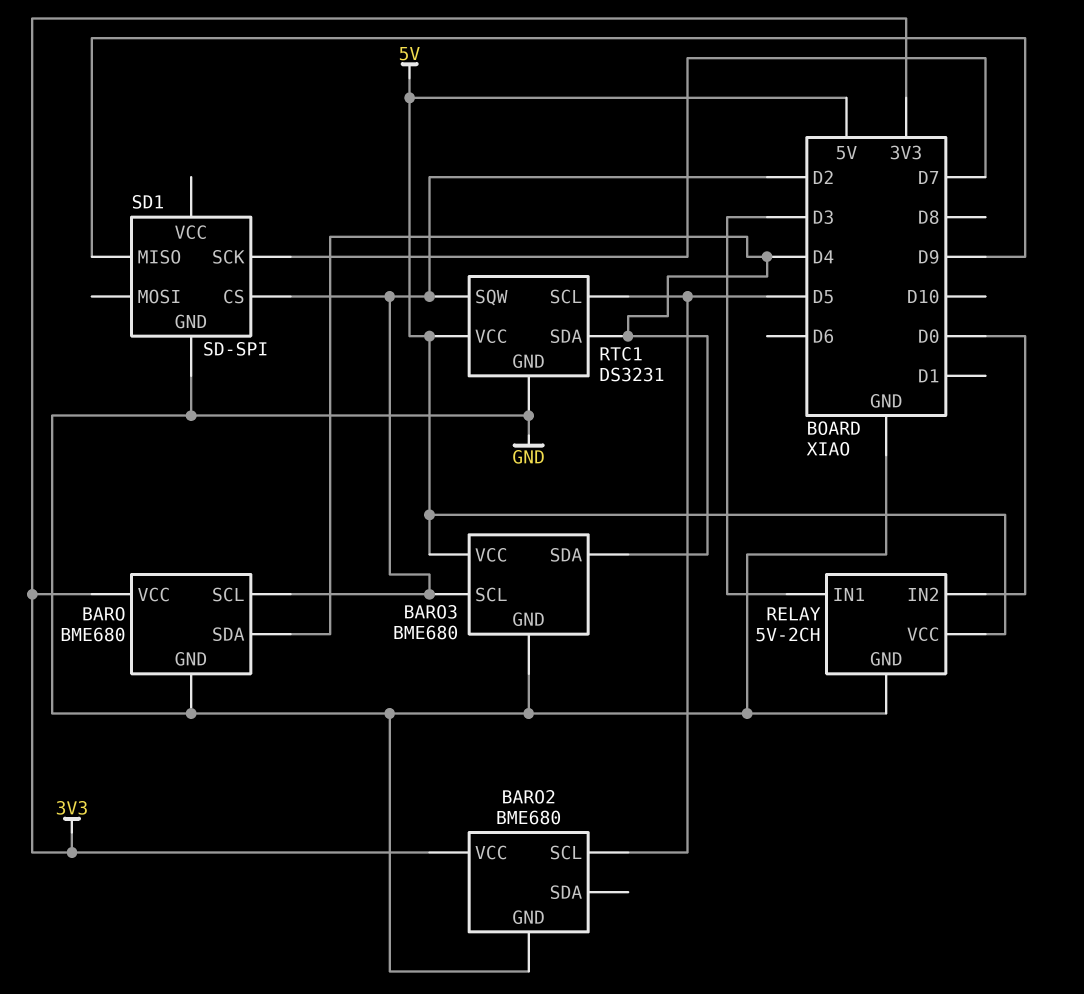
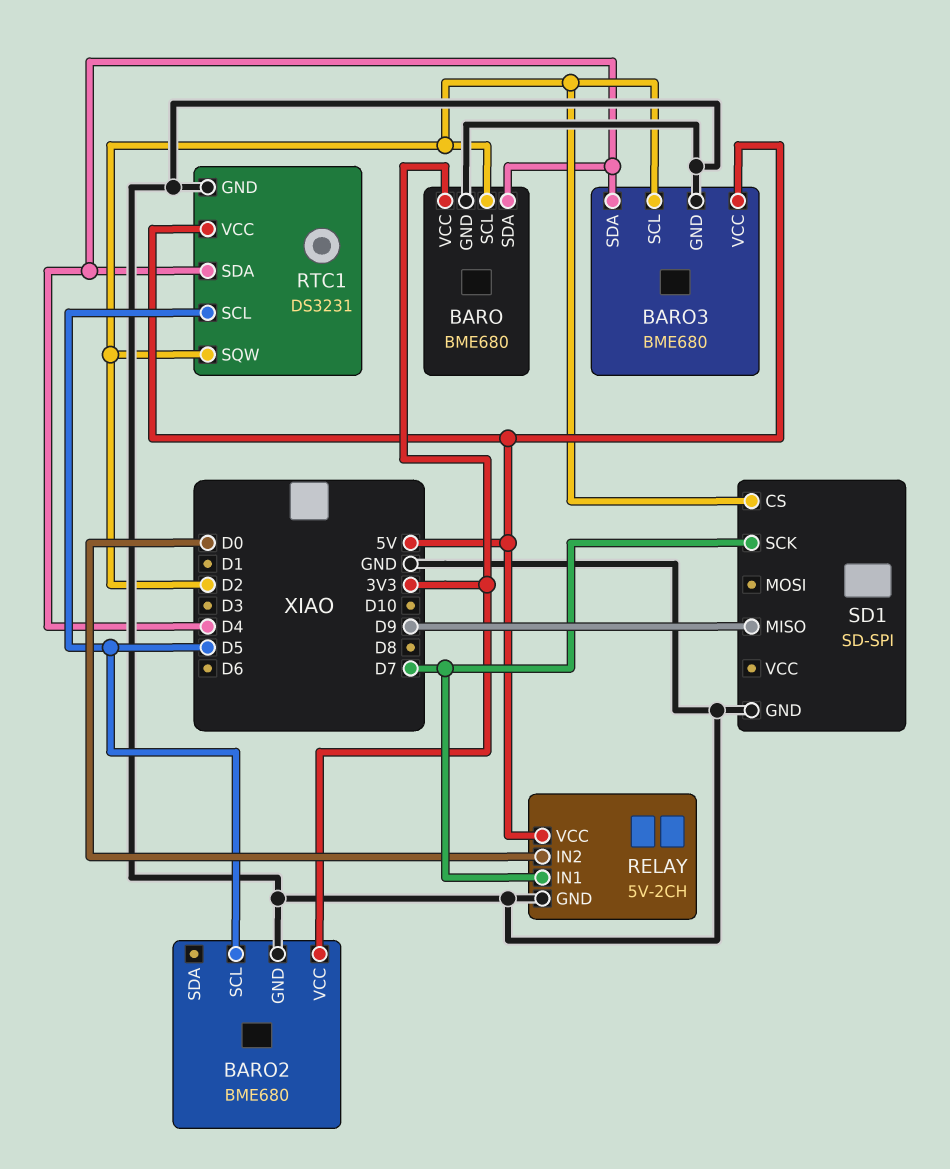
RELAY pin IN1: D3 -> D7

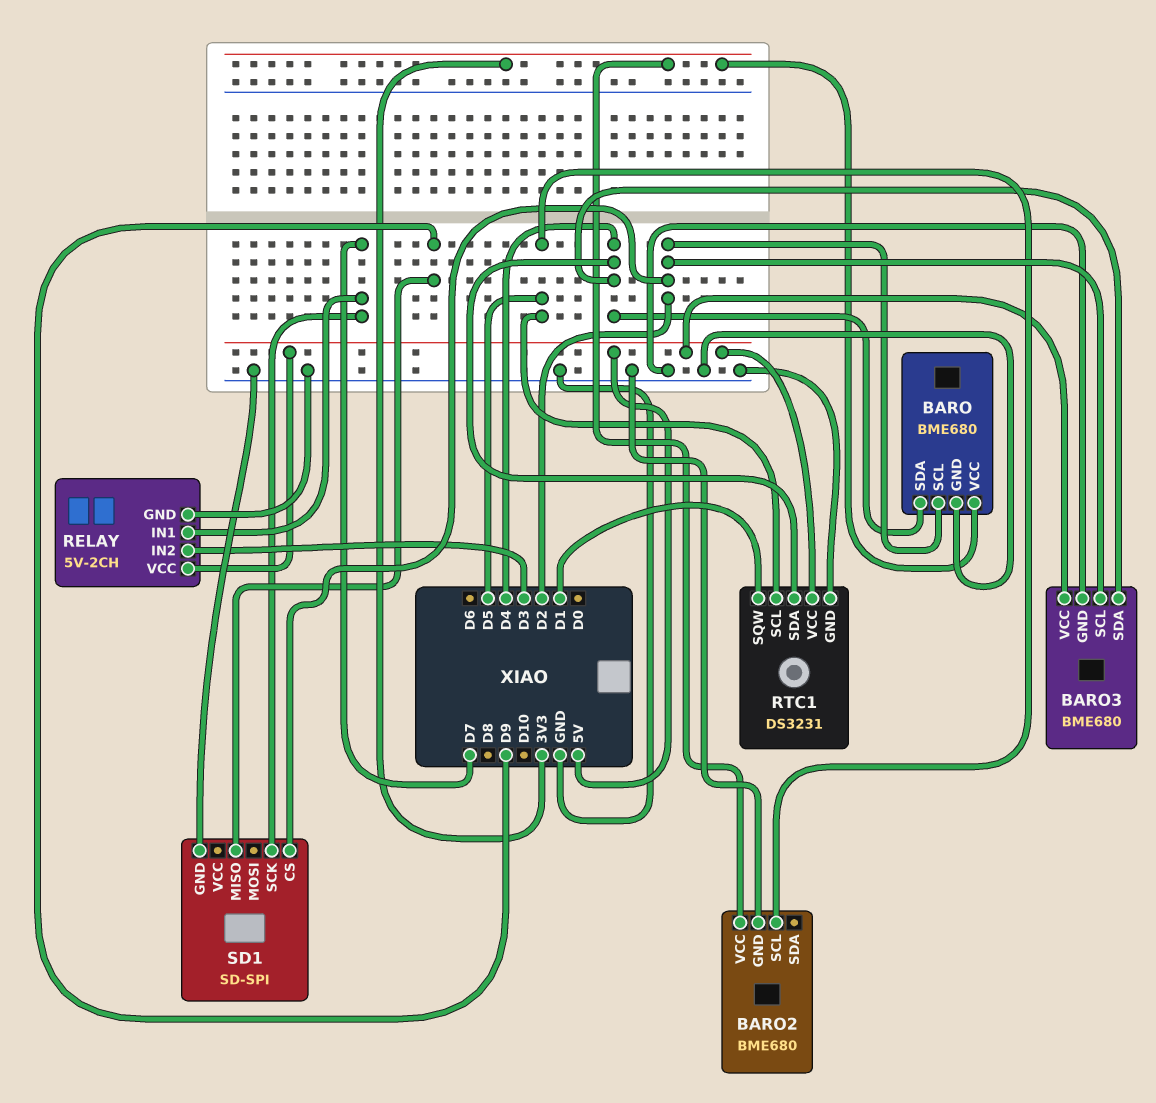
RELAY pin IN2: D0 -> D3
RTC1 pin SQW: D2 -> D1

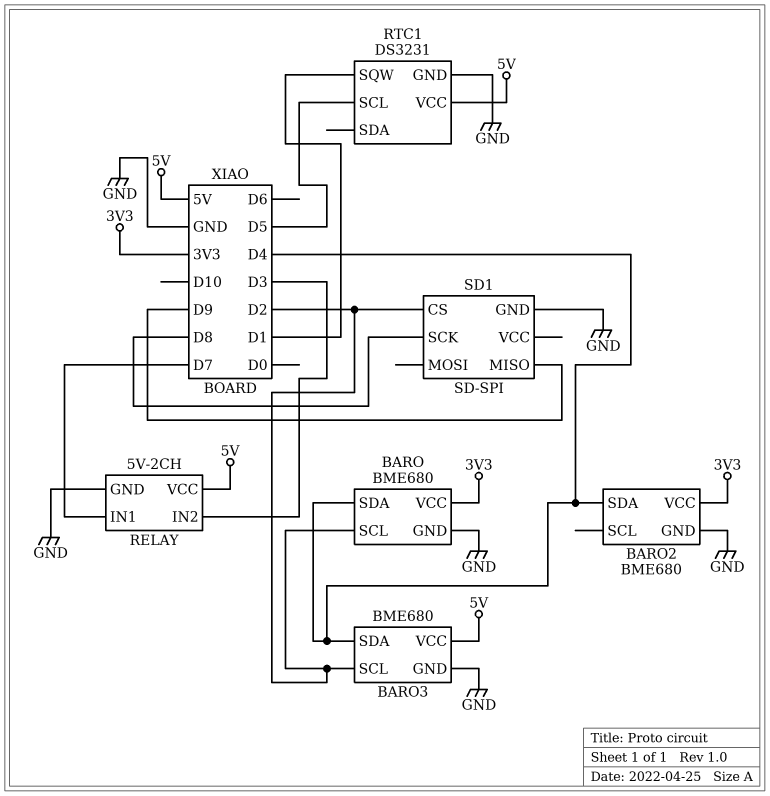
BARO2 pin SCL: D5 -> none
BARO2 pin SDA: none -> D4
RTC1 pin SDA: D4 -> none
SD1 pin SCK: D7 -> D8

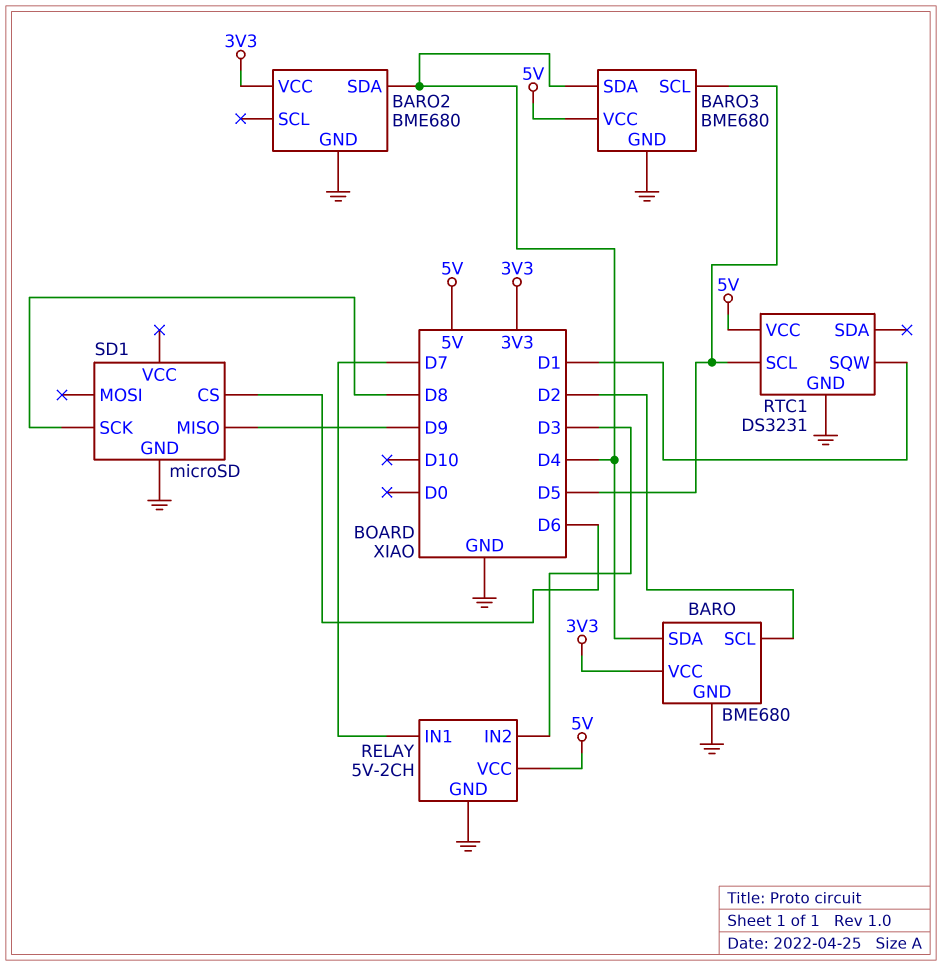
BARO3 pin SCL: D2 -> D5
SD1: SD-SPI -> microSD
SD1 pin CS: D2 -> D6

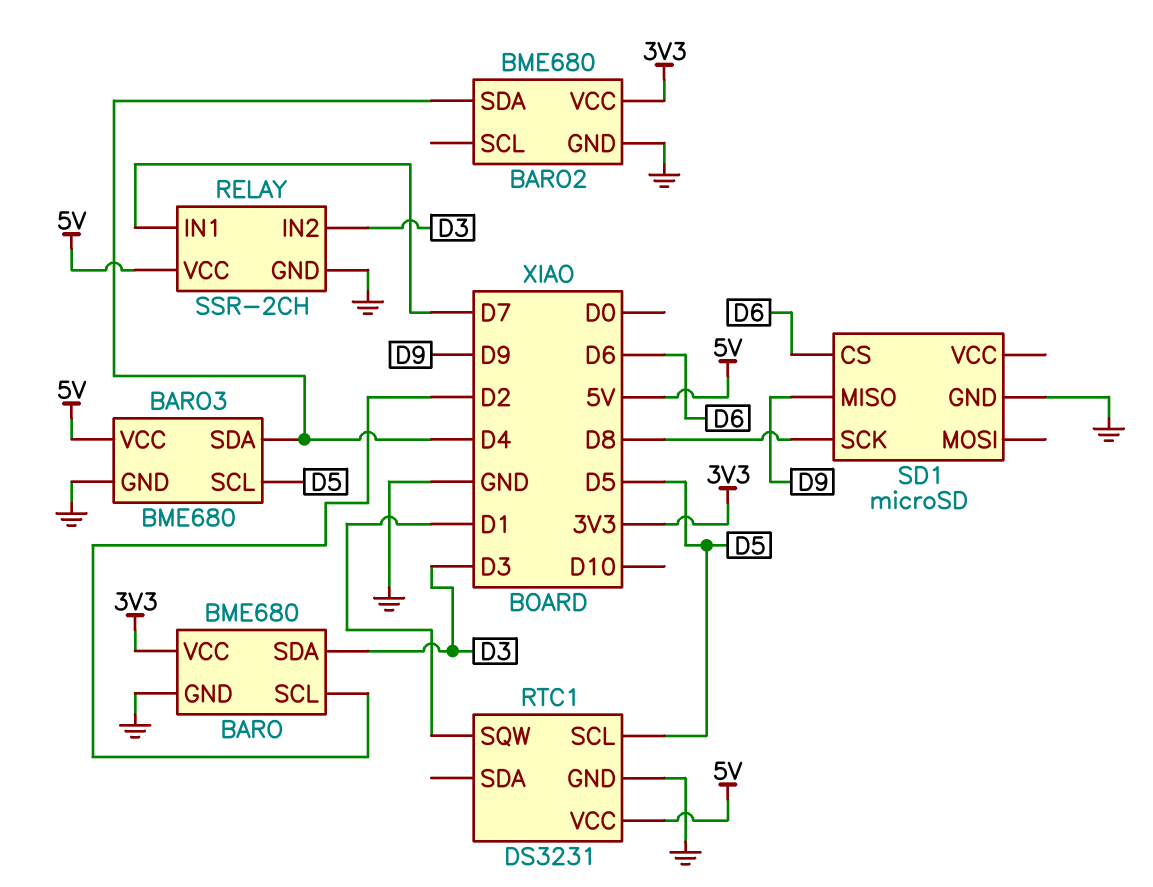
BARO pin SDA: D4 -> D3
RELAY: 5V-2CH -> SSR-2CH

